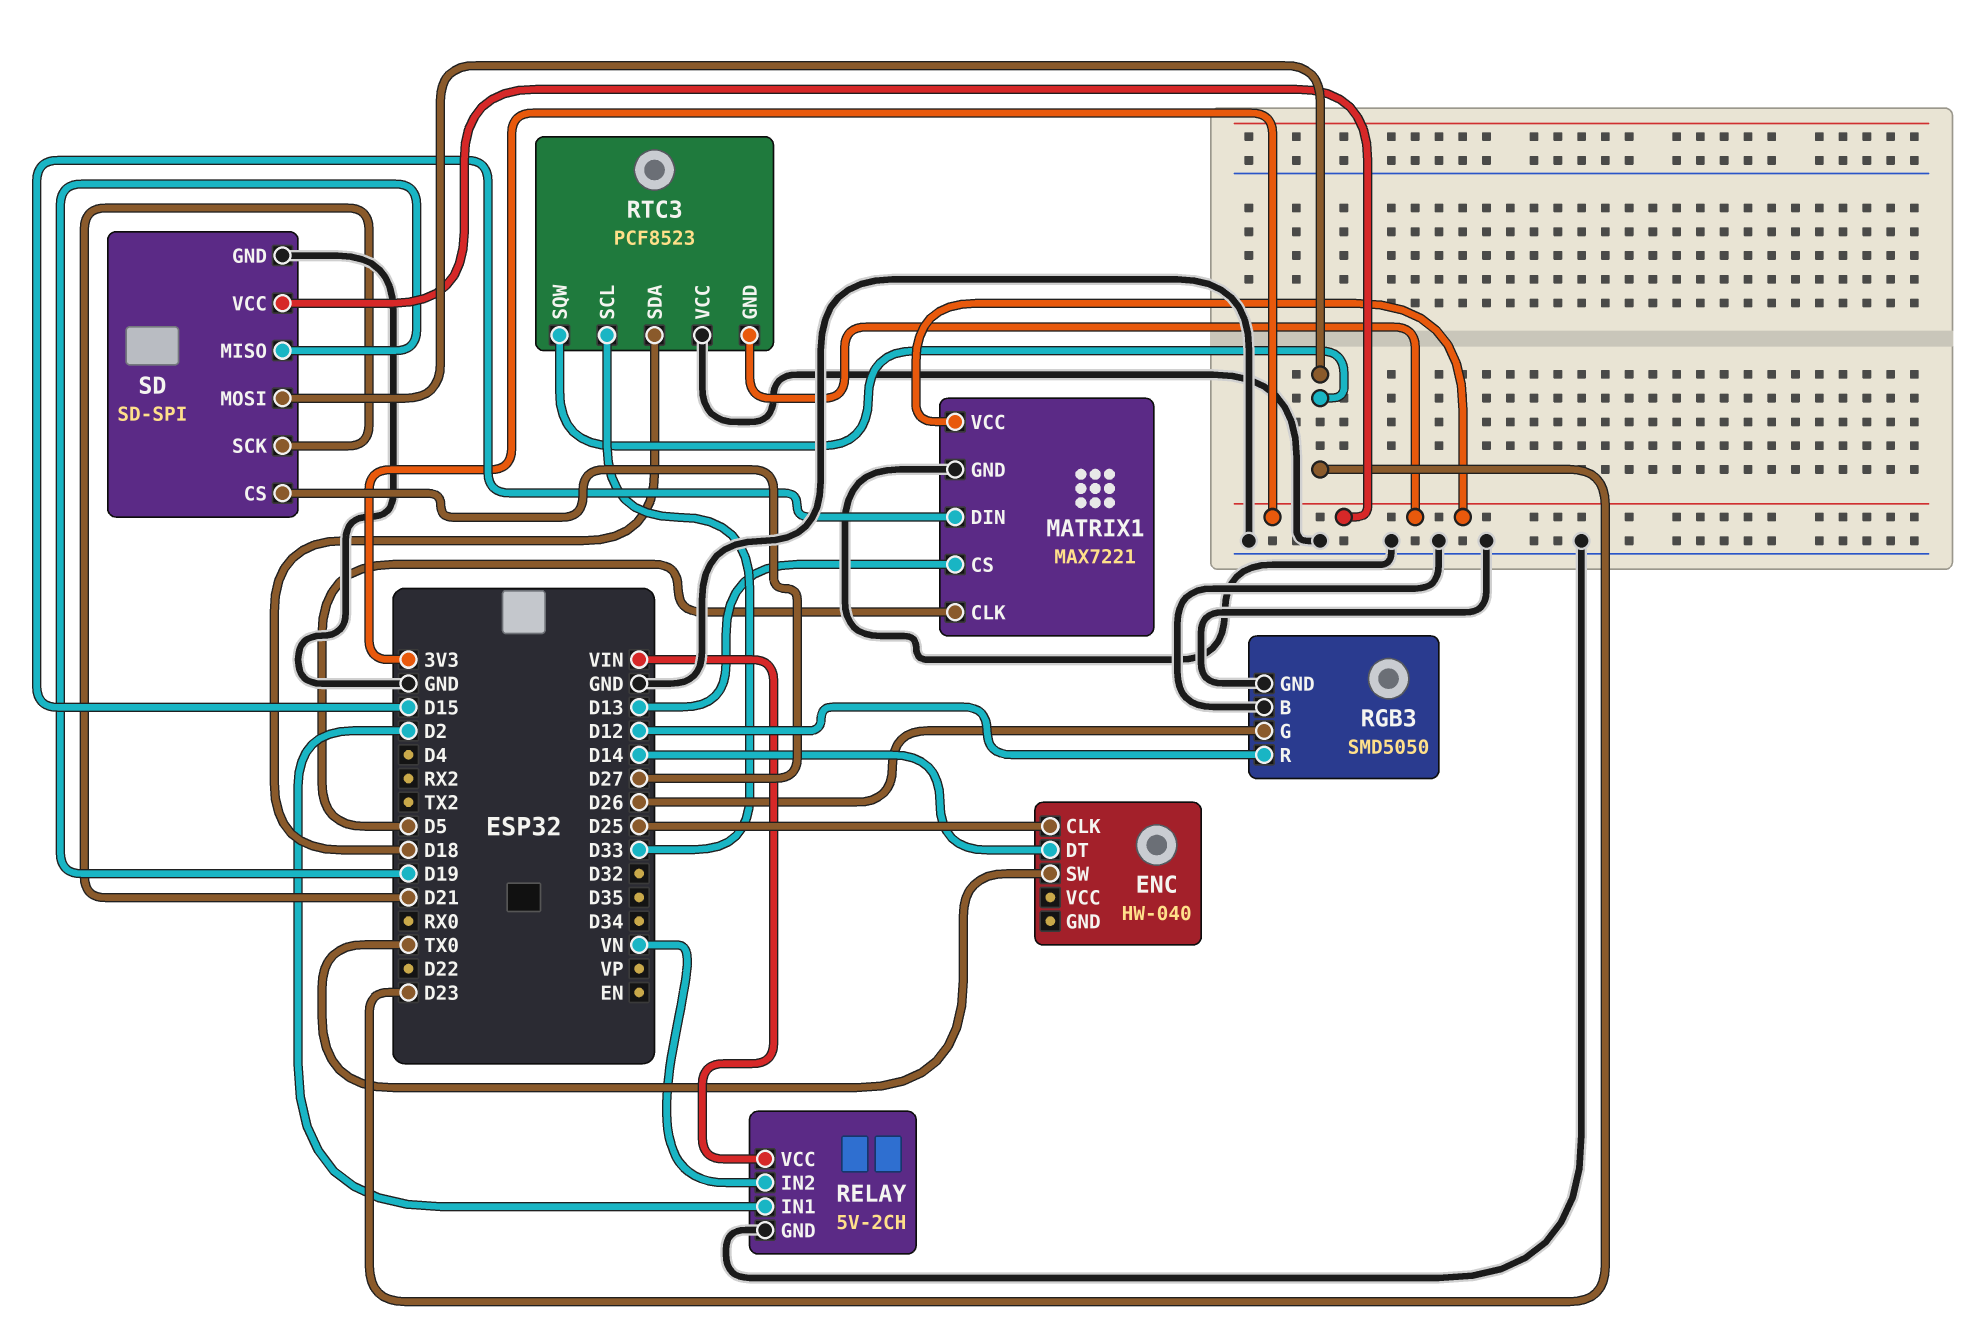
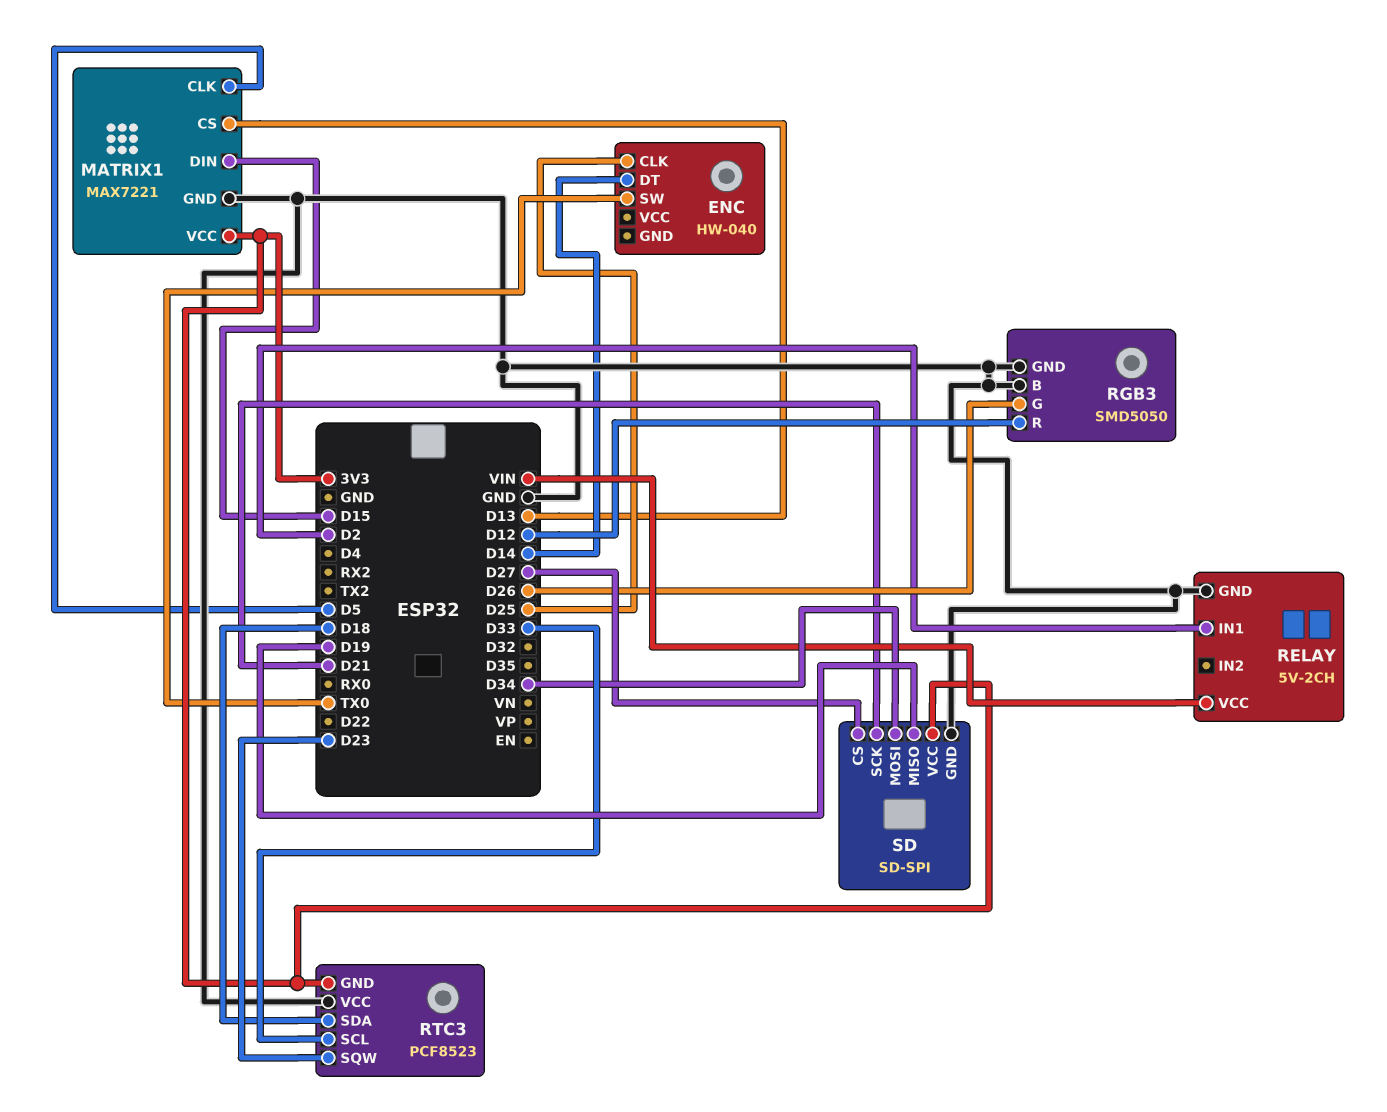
RELAY pin IN2: VN -> none
SD pin MOSI: D23 -> D34

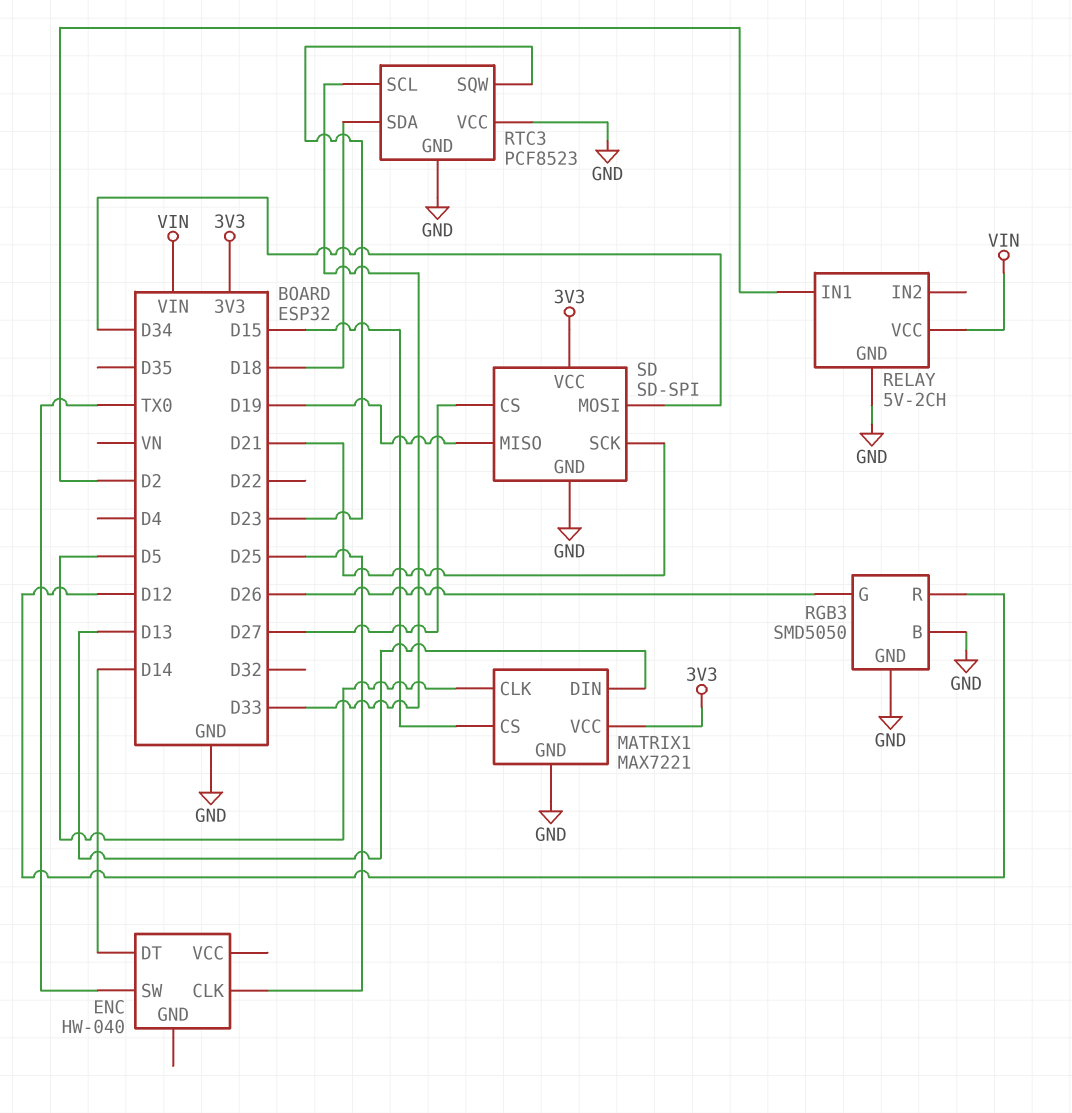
MATRIX1 pin CS: D13 -> D15
MATRIX1 pin DIN: D15 -> D13
RTC3 pin GND: 3V3 -> GND

